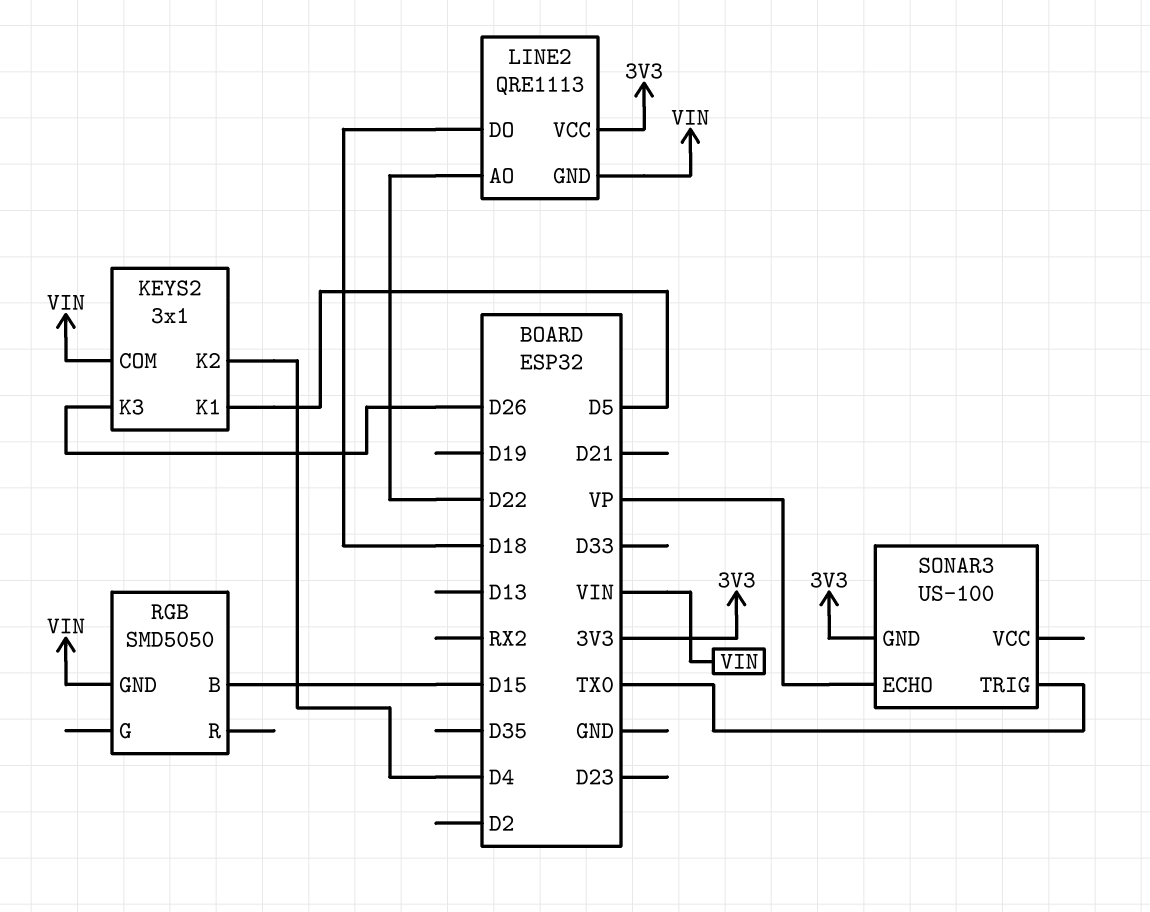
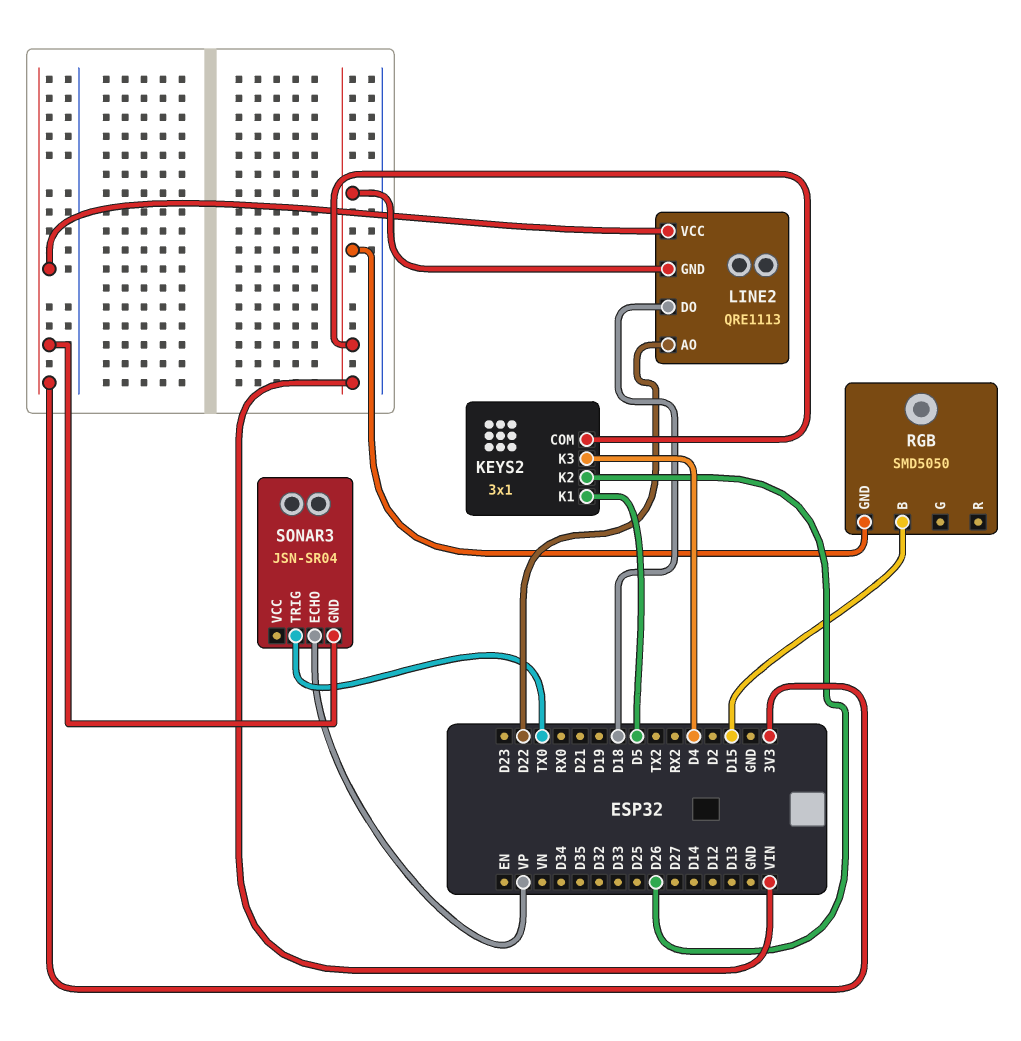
KEYS2 pin K2: D4 -> D26
KEYS2 pin K3: D26 -> D4
SONAR3: US-100 -> JSN-SR04

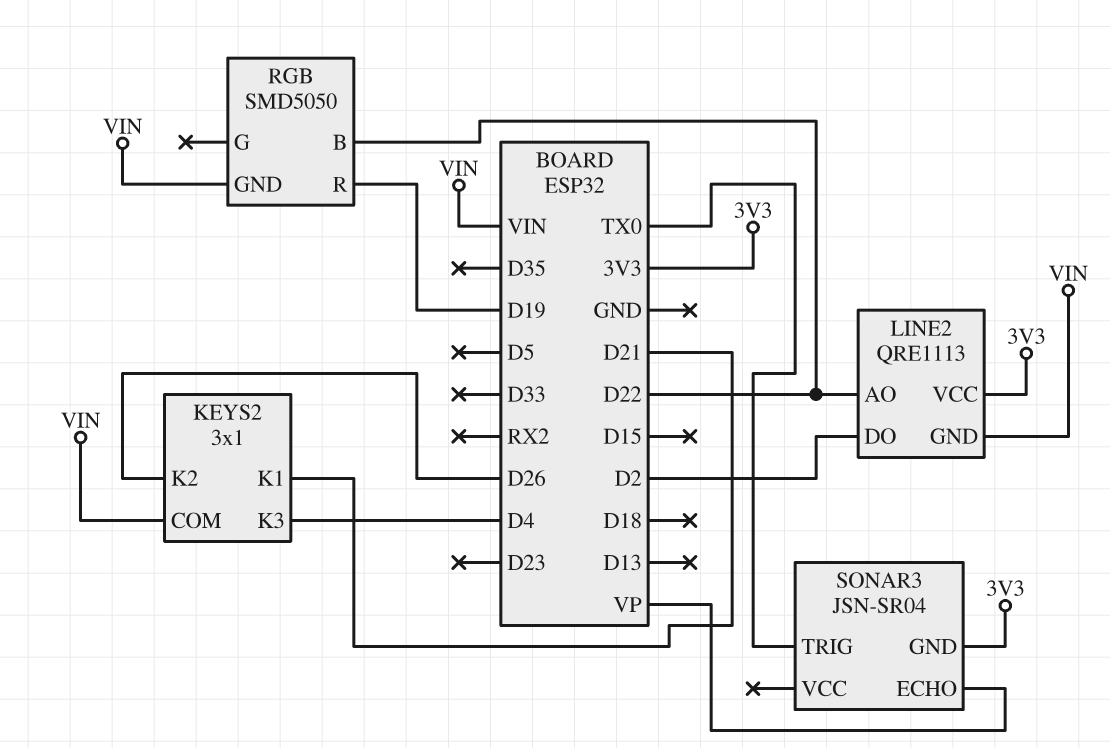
KEYS2 pin K1: D5 -> D21
LINE2 pin DO: D18 -> D2
RGB pin B: D15 -> D22
RGB pin R: none -> D19

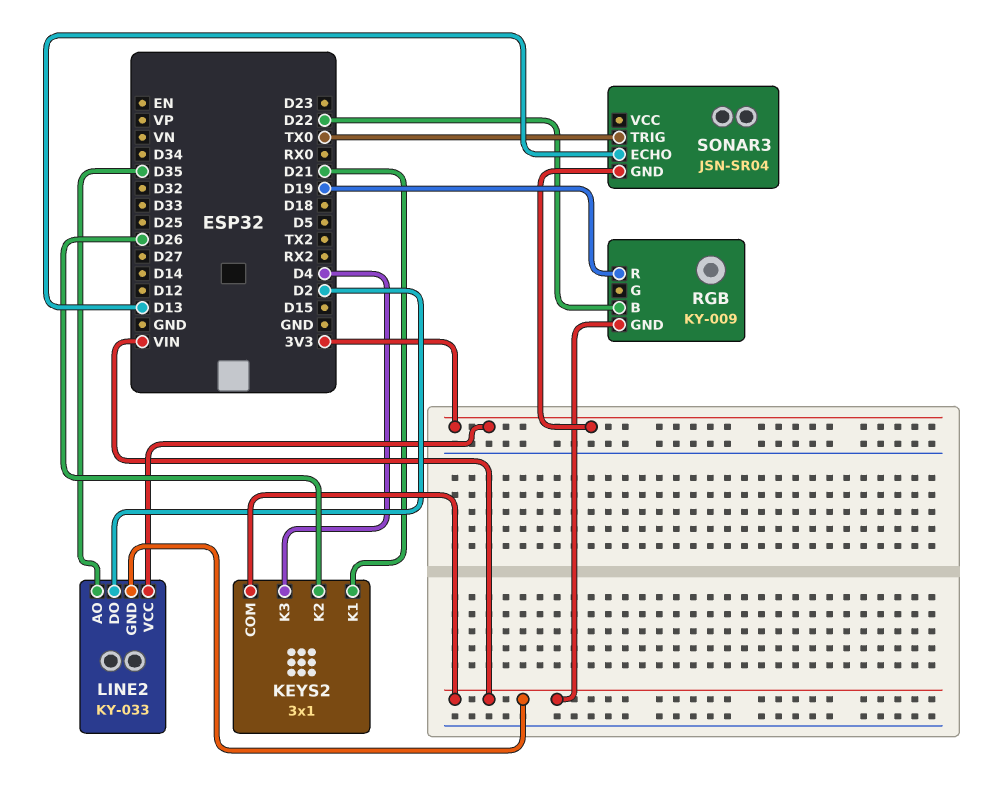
LINE2: QRE1113 -> KY-033
LINE2 pin AO: D22 -> D35
RGB: SMD5050 -> KY-009
SONAR3 pin ECHO: VP -> D13

